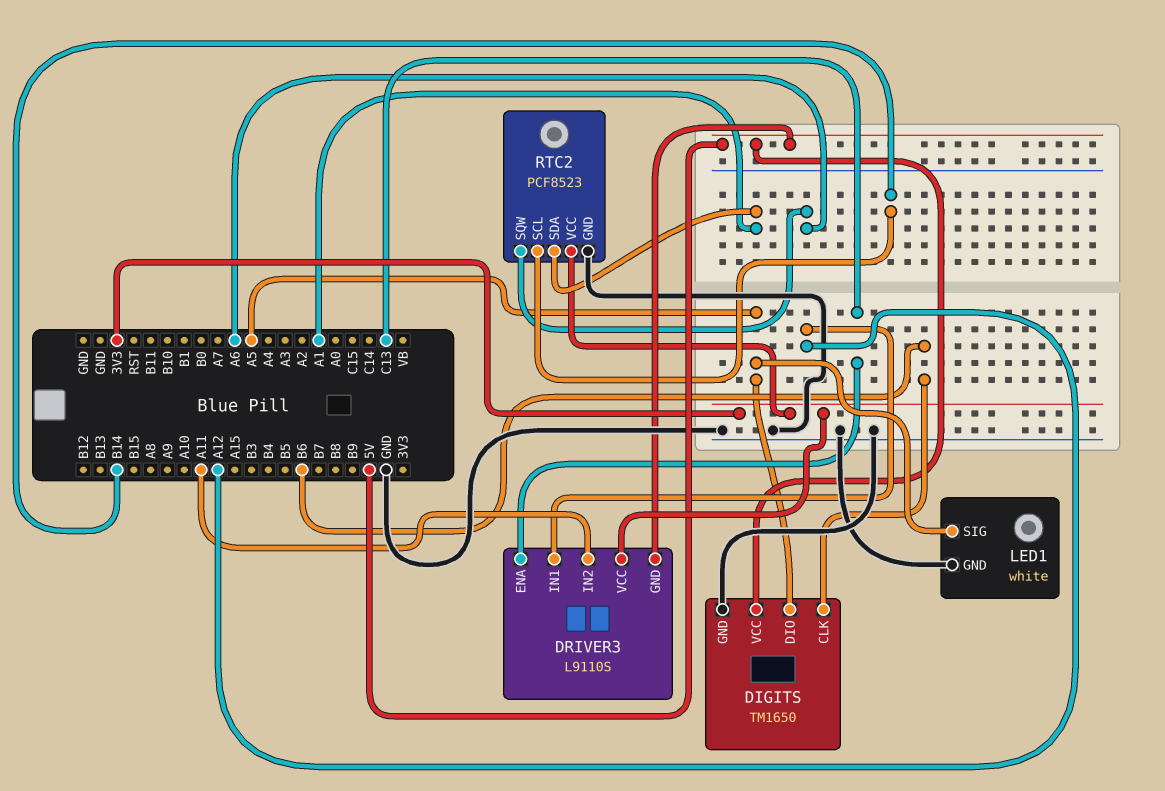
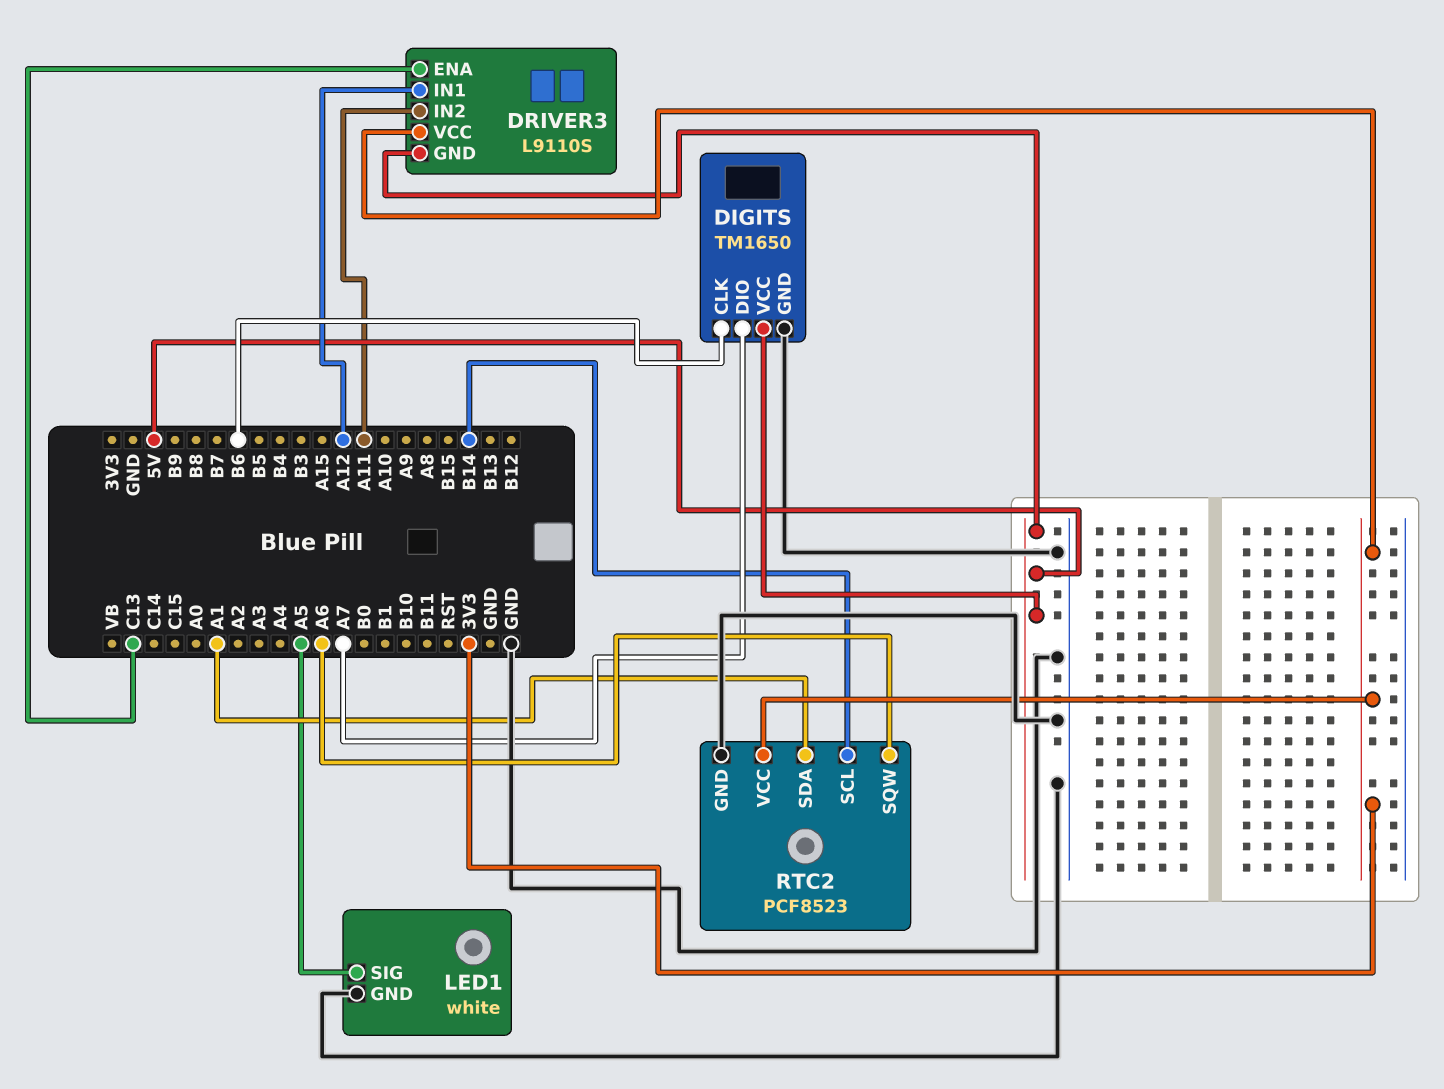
DIGITS pin DIO: A5 -> A7

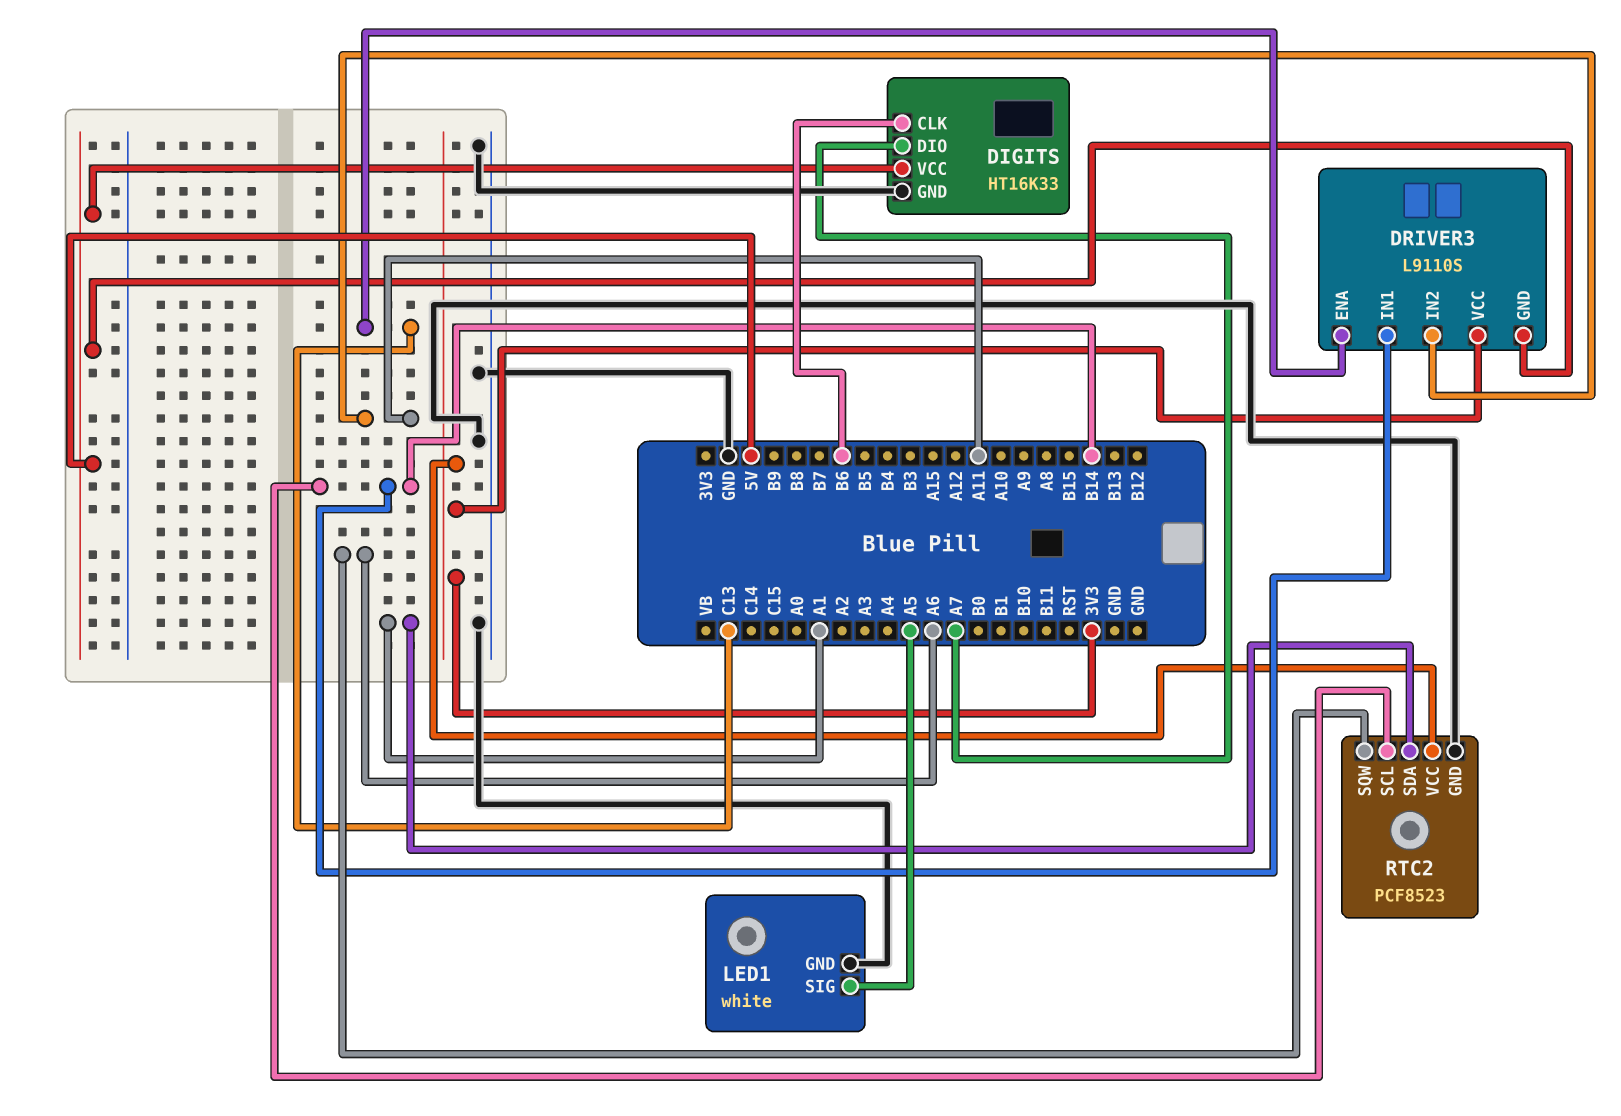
DIGITS: TM1650 -> HT16K33
DRIVER3 pin IN1: A12 -> B14

